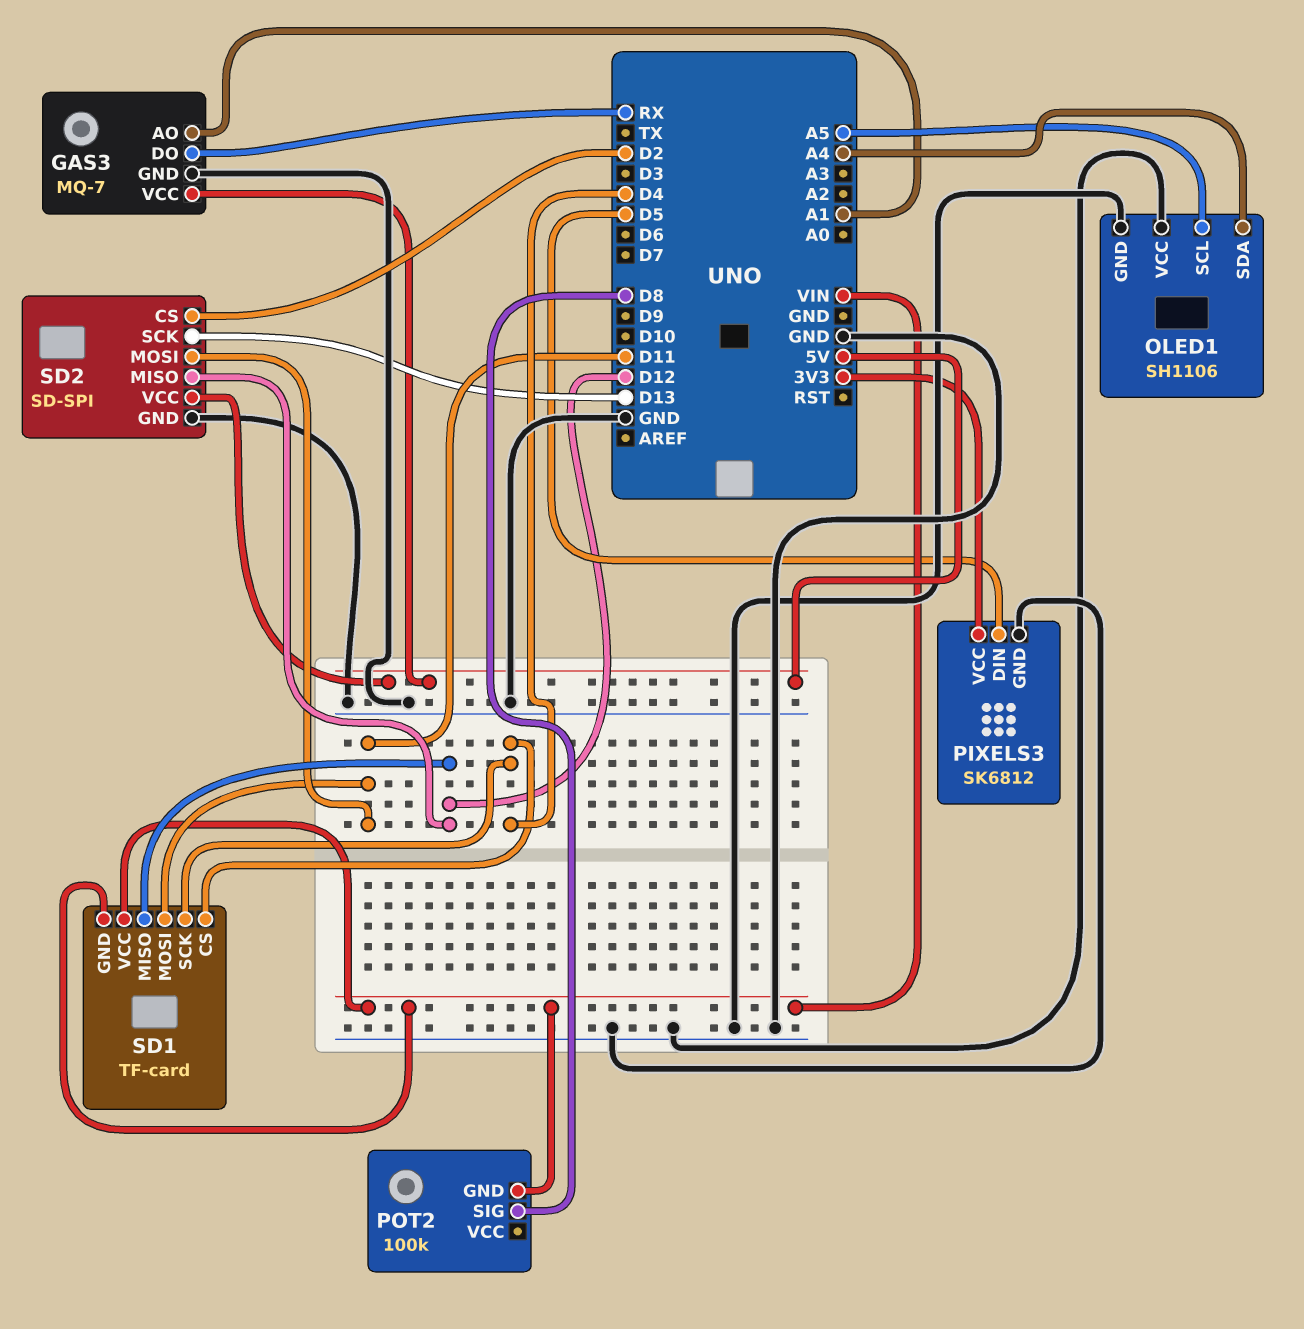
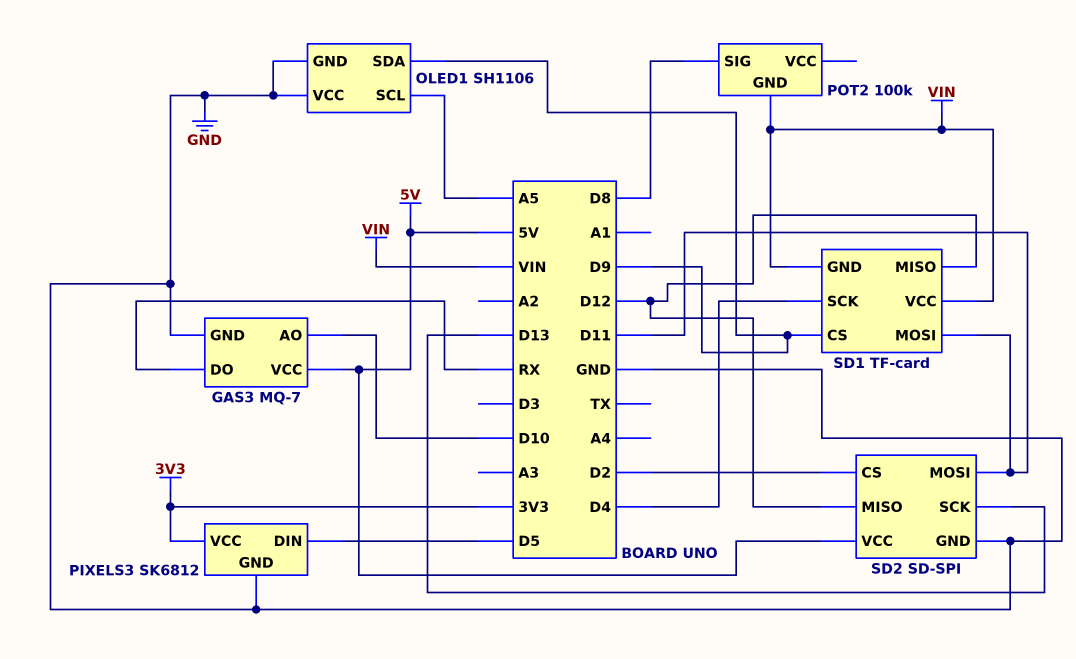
GAS3 pin AO: A1 -> D10
OLED1 pin SDA: A4 -> D9
SD1 pin CS: D4 -> D9

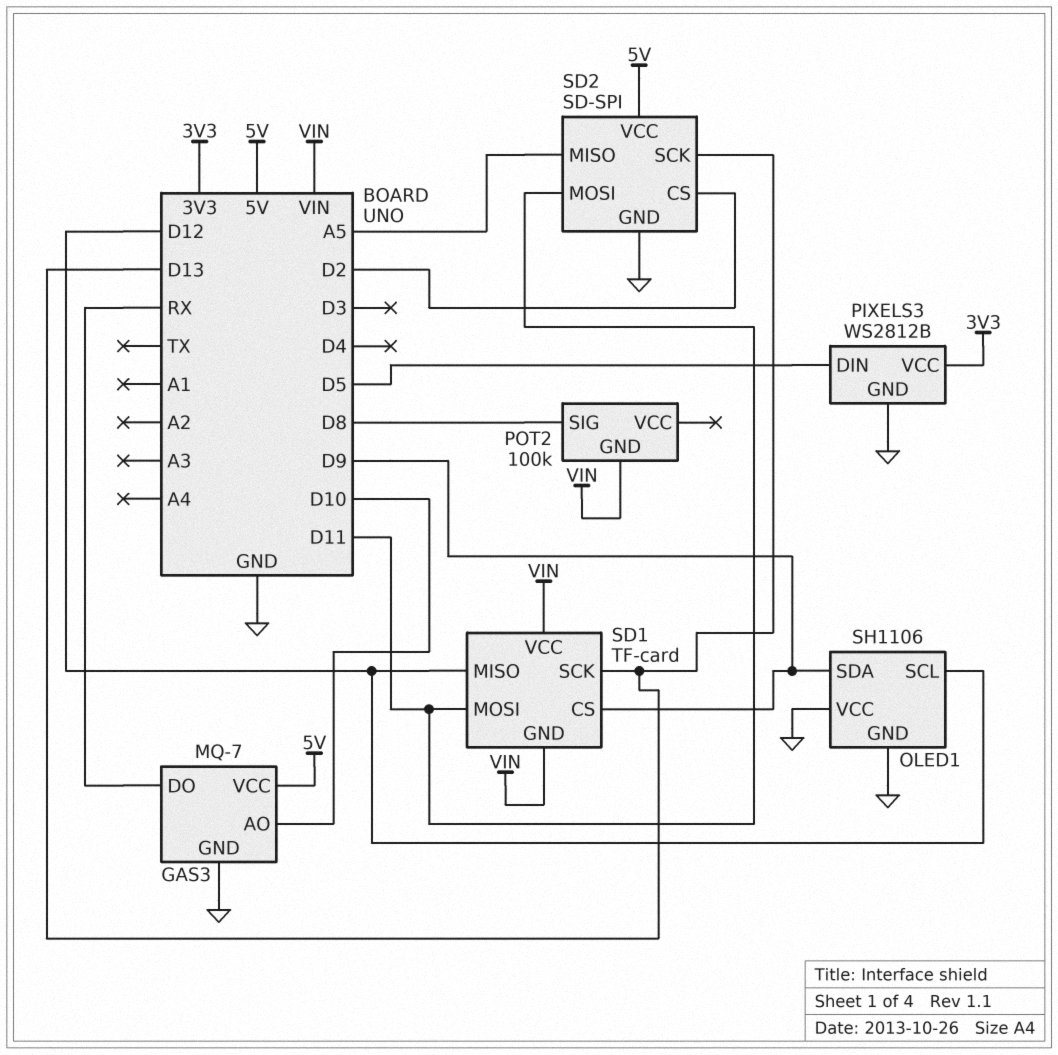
OLED1 pin SCL: A5 -> D12
PIXELS3: SK6812 -> WS2812B
SD1 pin SCK: D4 -> D13
SD2 pin MISO: D12 -> A5

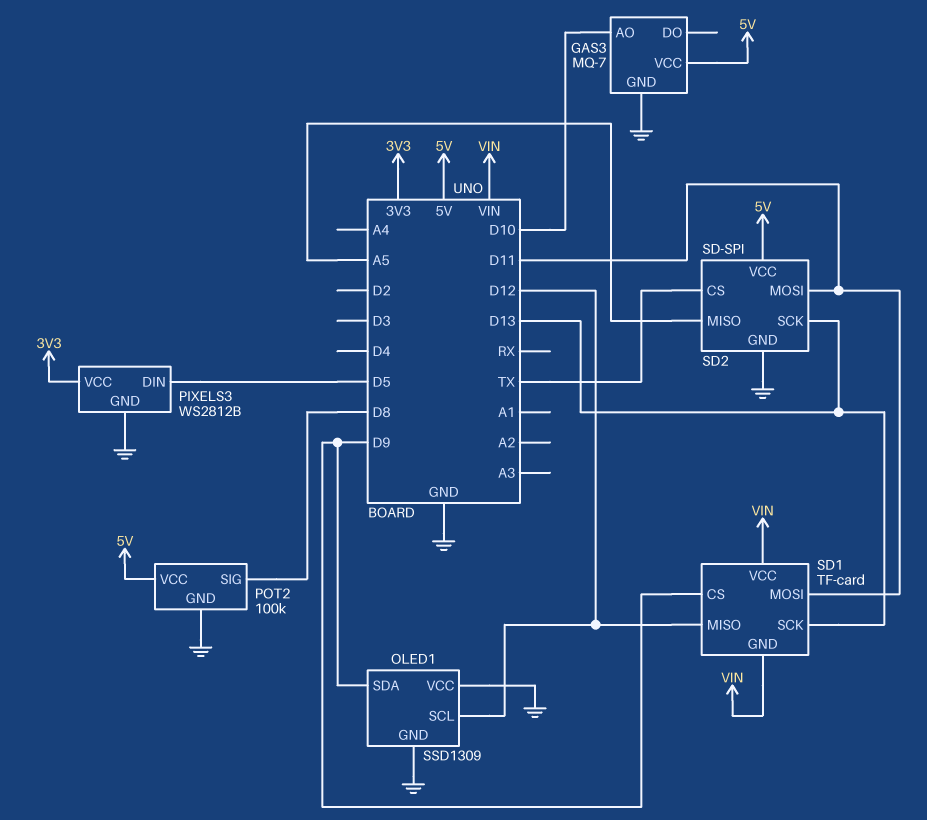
GAS3 pin DO: RX -> none
OLED1: SH1106 -> SSD1309
POT2 pin GND: VIN -> GND
POT2 pin VCC: none -> 5V
SD2 pin CS: D2 -> TX

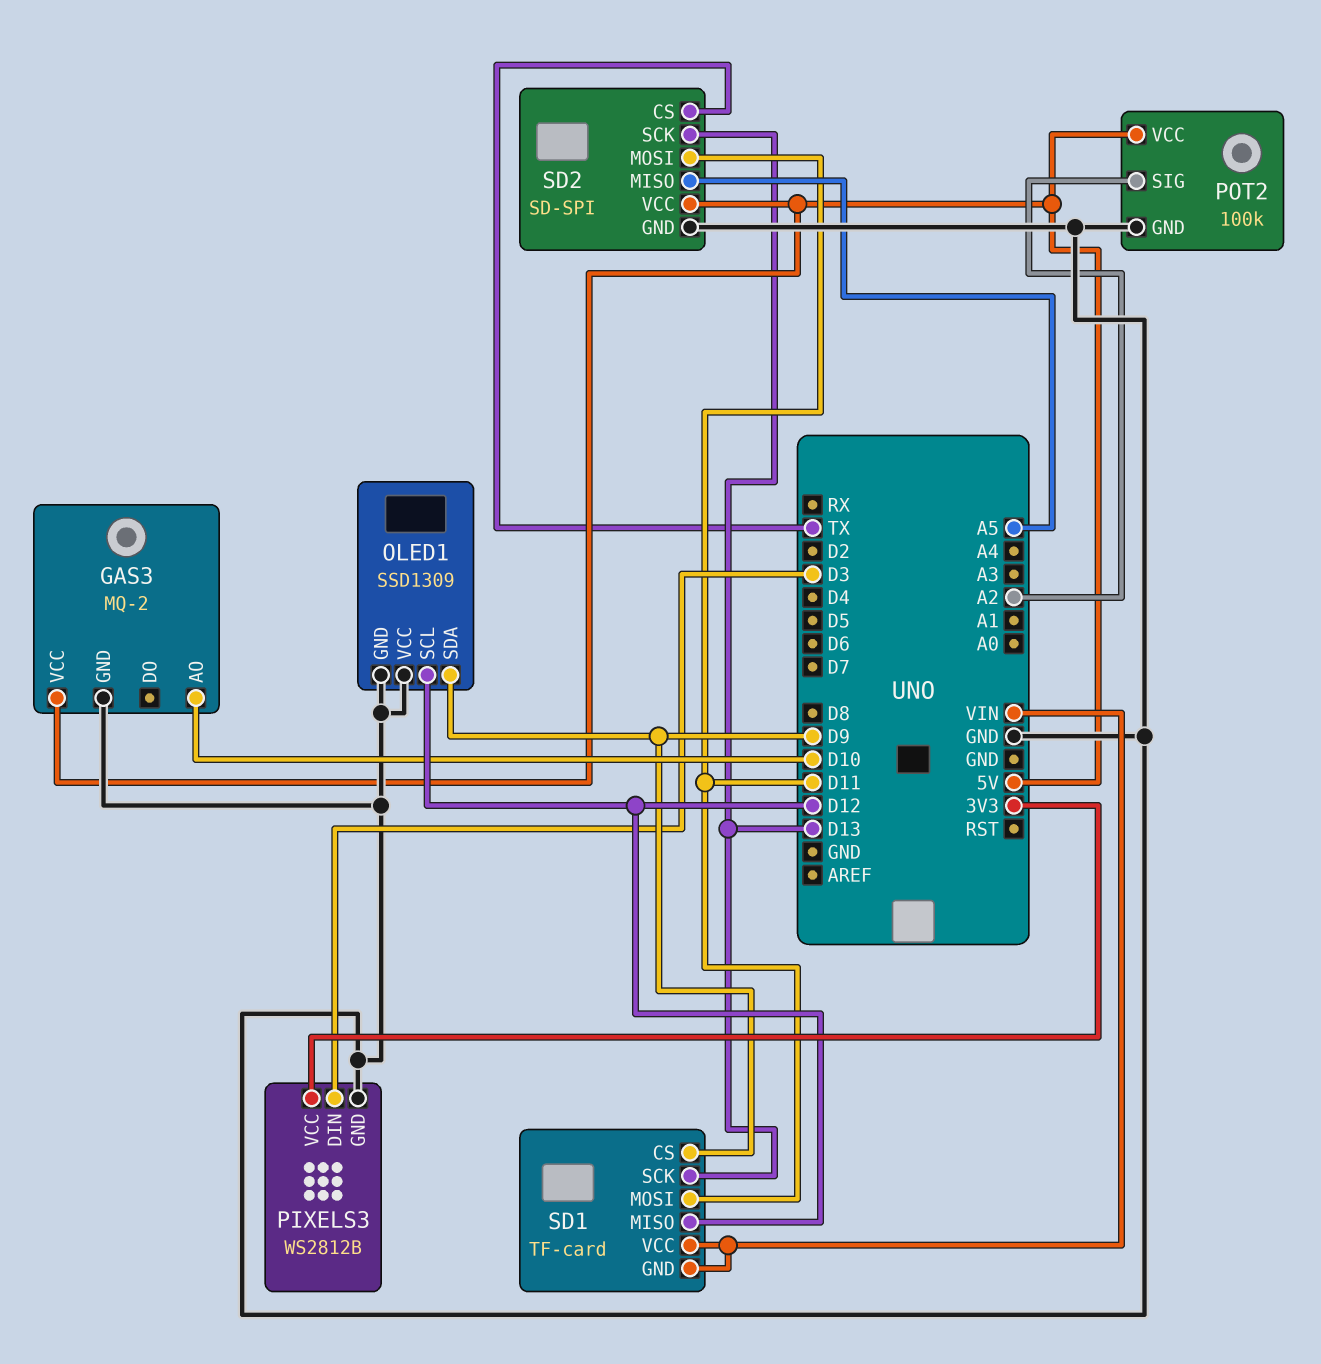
GAS3: MQ-7 -> MQ-2
PIXELS3 pin DIN: D5 -> D3
POT2 pin SIG: D8 -> A2

